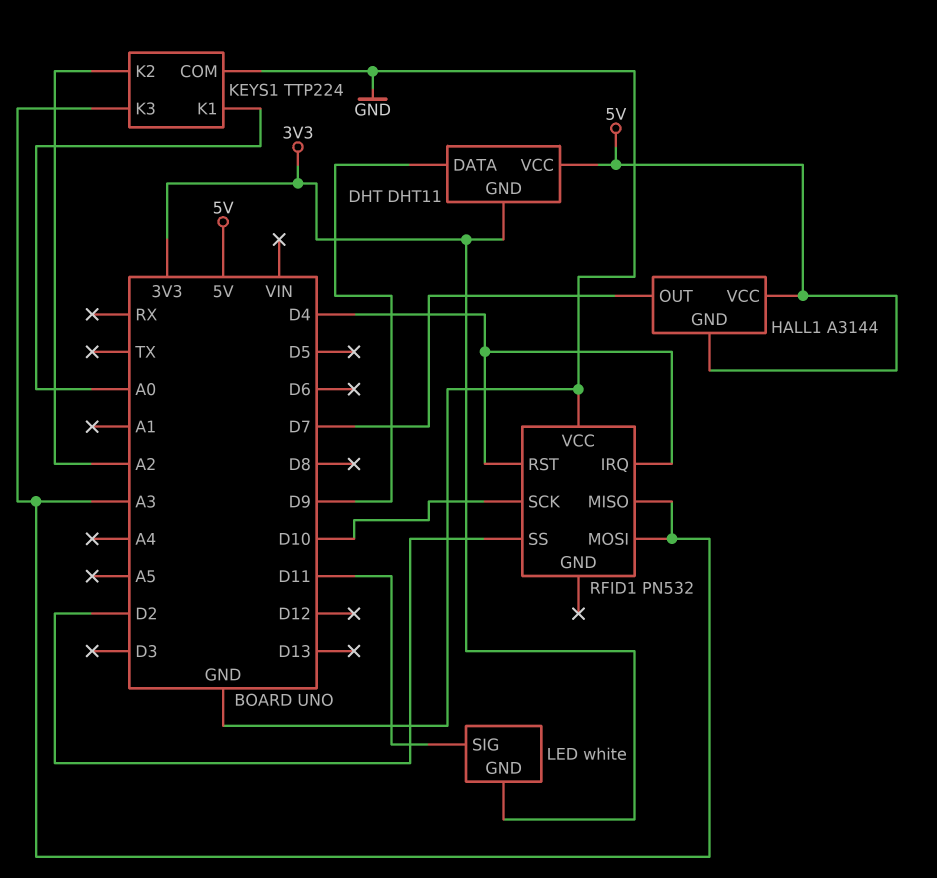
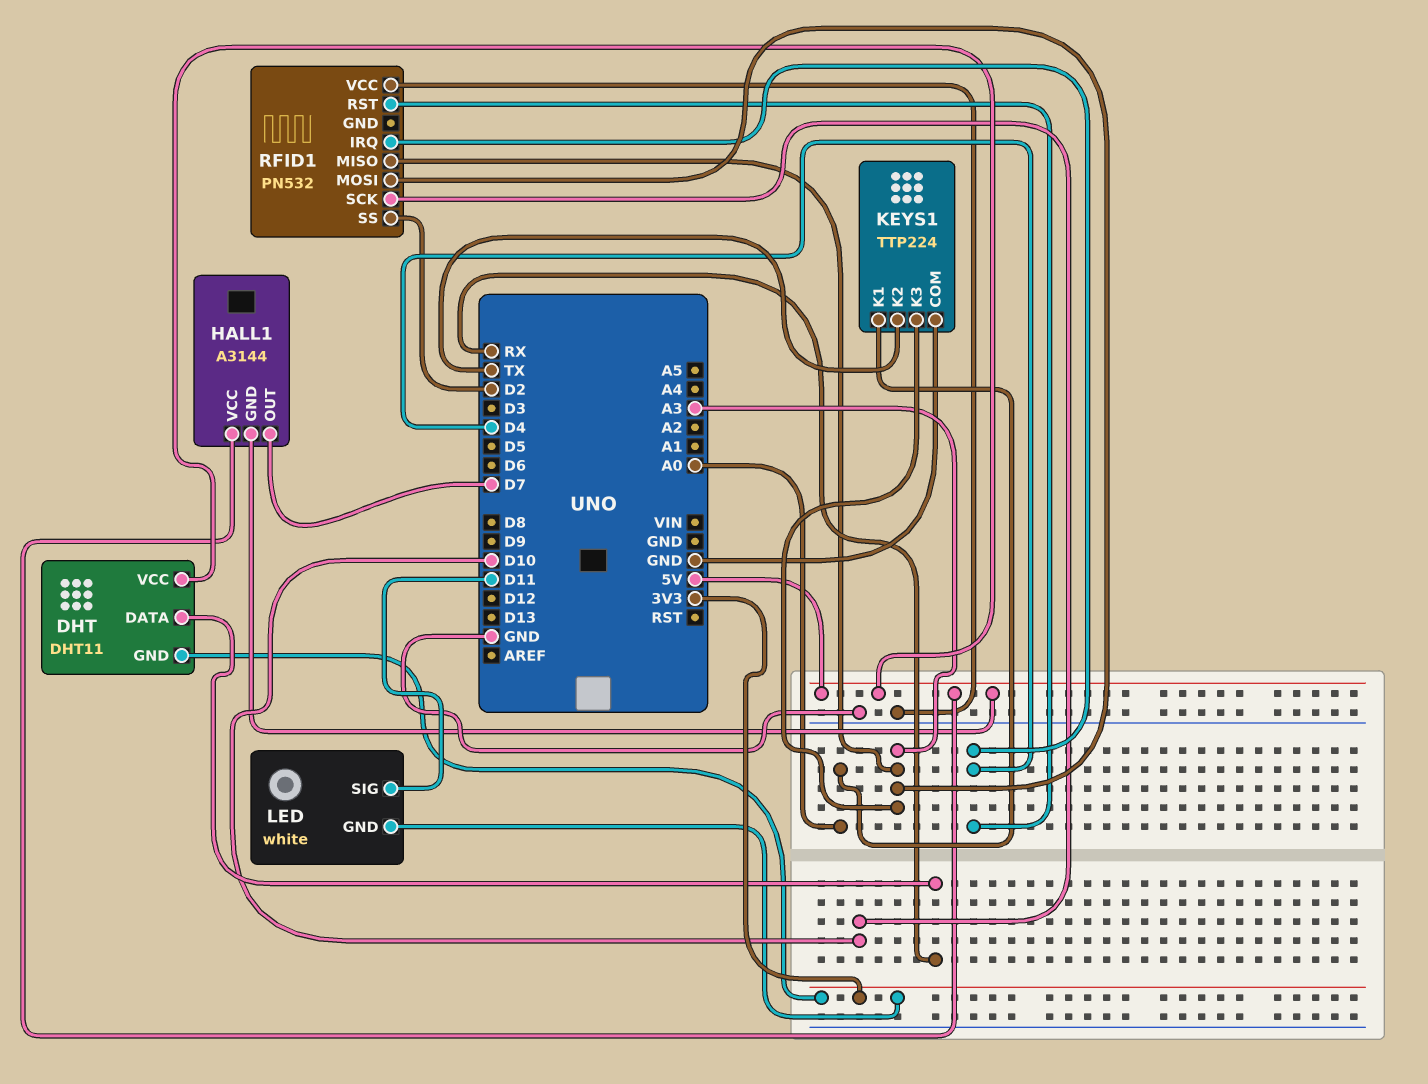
DHT pin DATA: D9 -> RX
KEYS1 pin K2: A2 -> TX

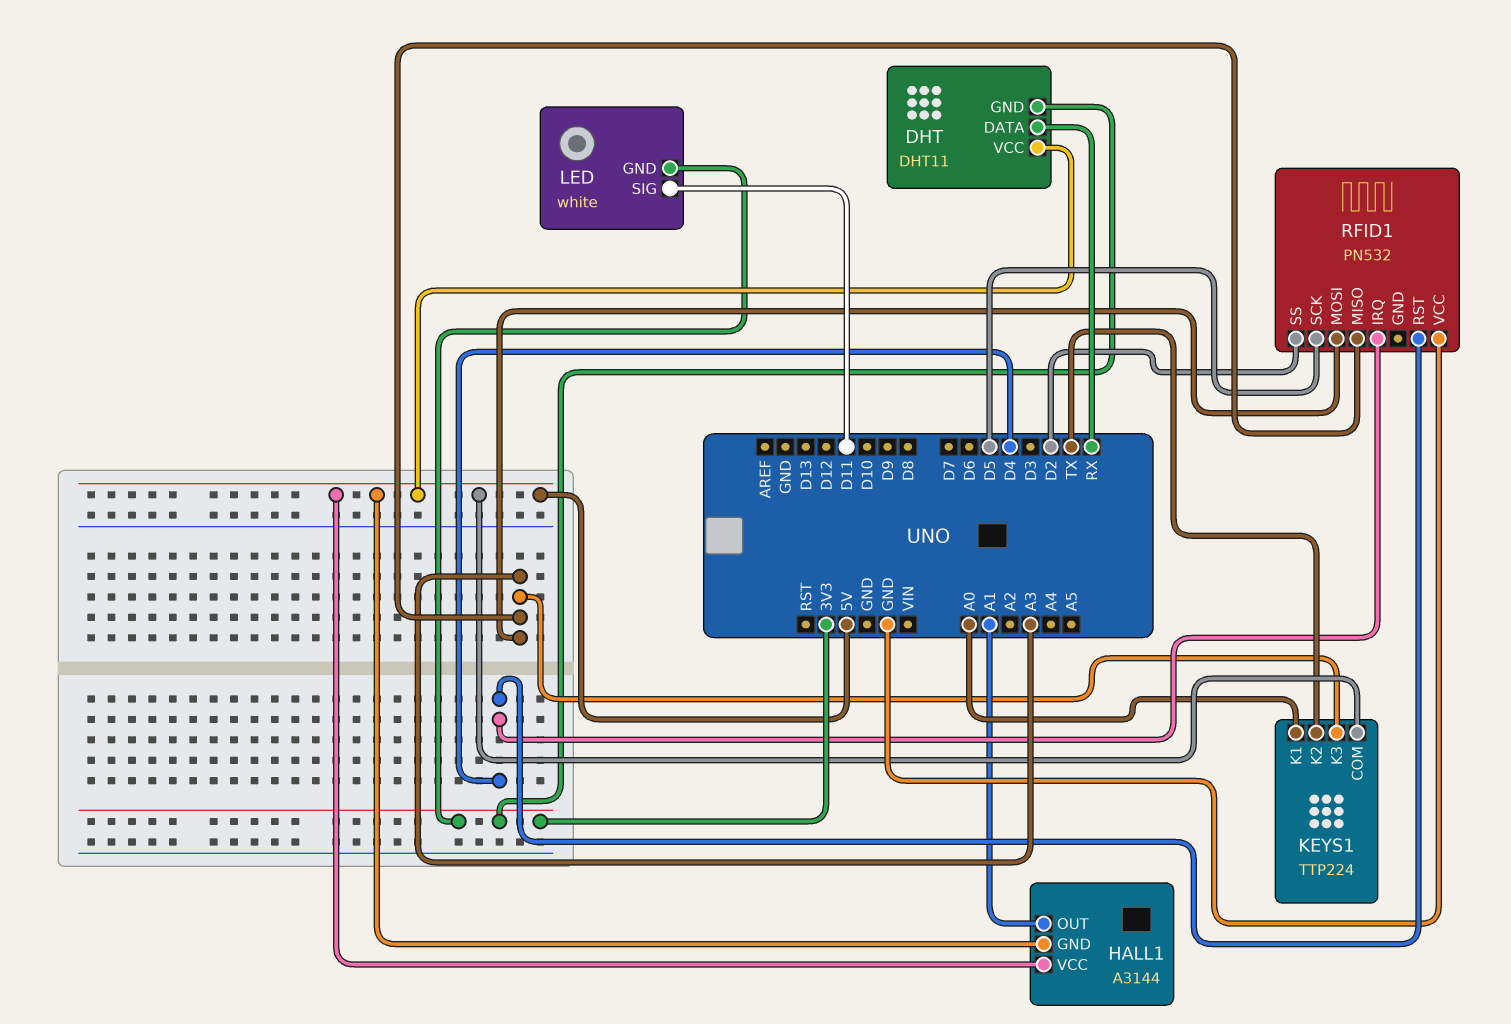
HALL1 pin OUT: D7 -> A1
KEYS1 pin COM: GND -> 5V
RFID1 pin SCK: D10 -> D5

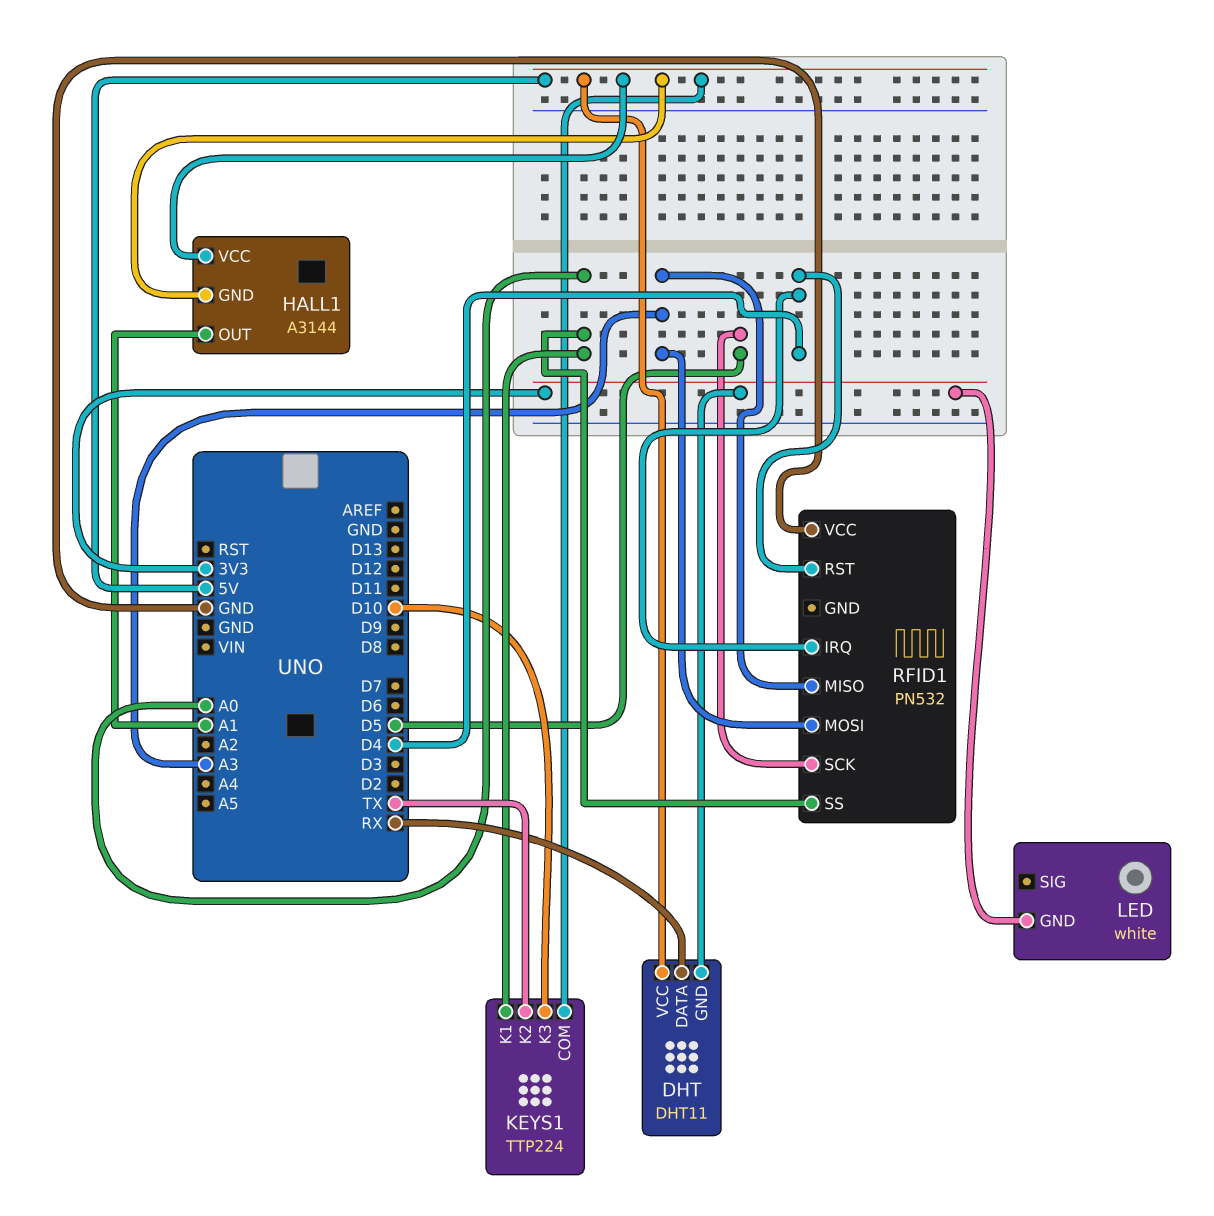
KEYS1 pin K3: A3 -> D10
LED pin SIG: D11 -> none
RFID1 pin SS: D2 -> A0

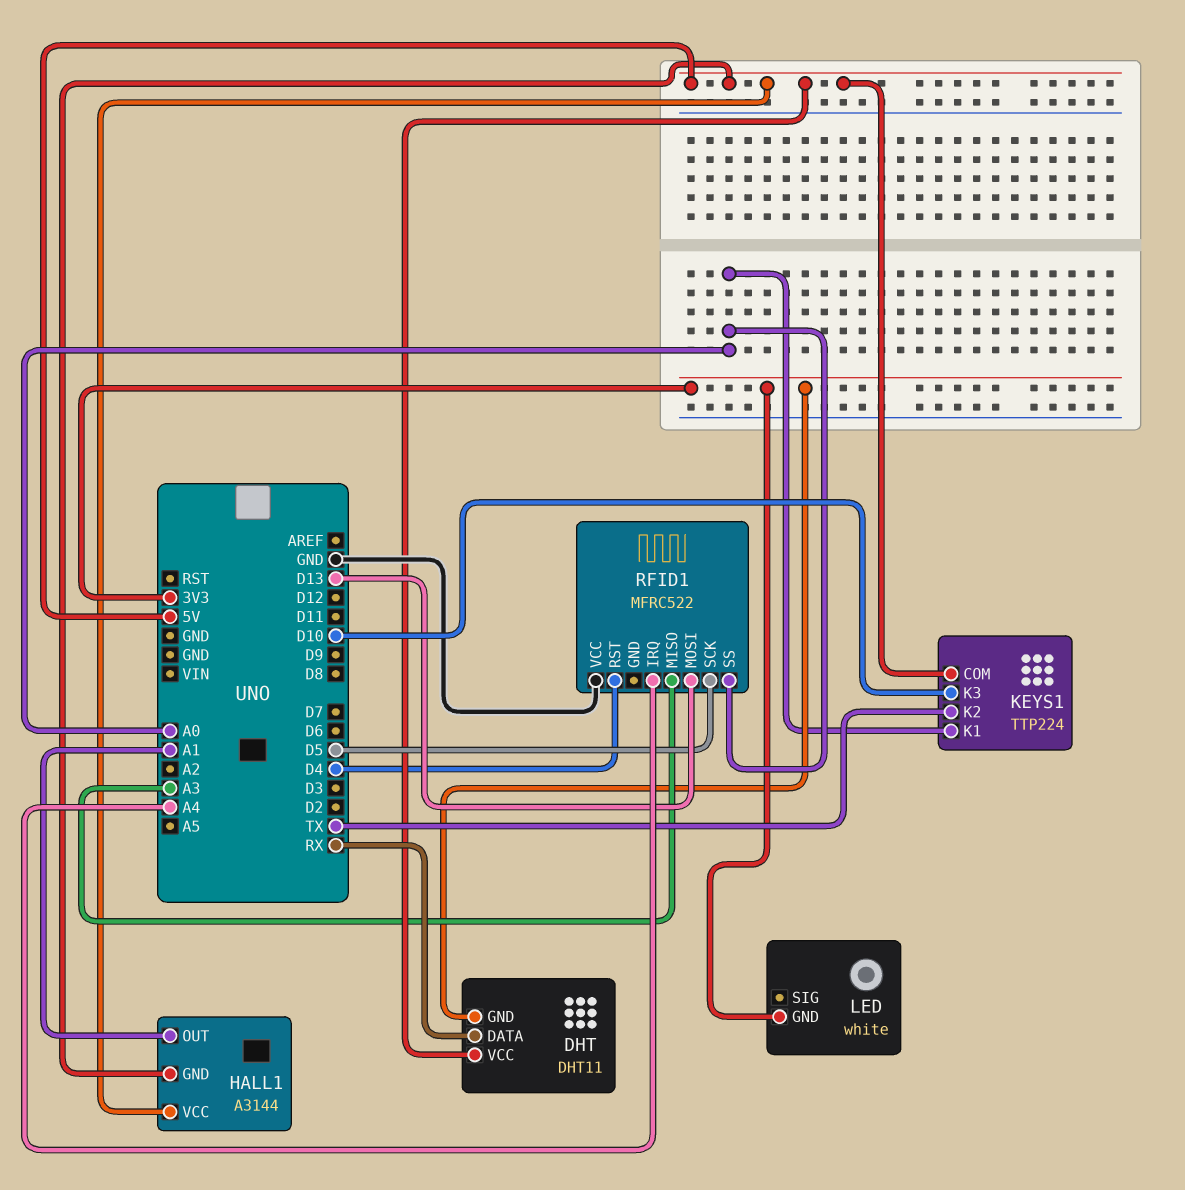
RFID1: PN532 -> MFRC522
RFID1 pin IRQ: D4 -> A4
RFID1 pin MOSI: A3 -> D13

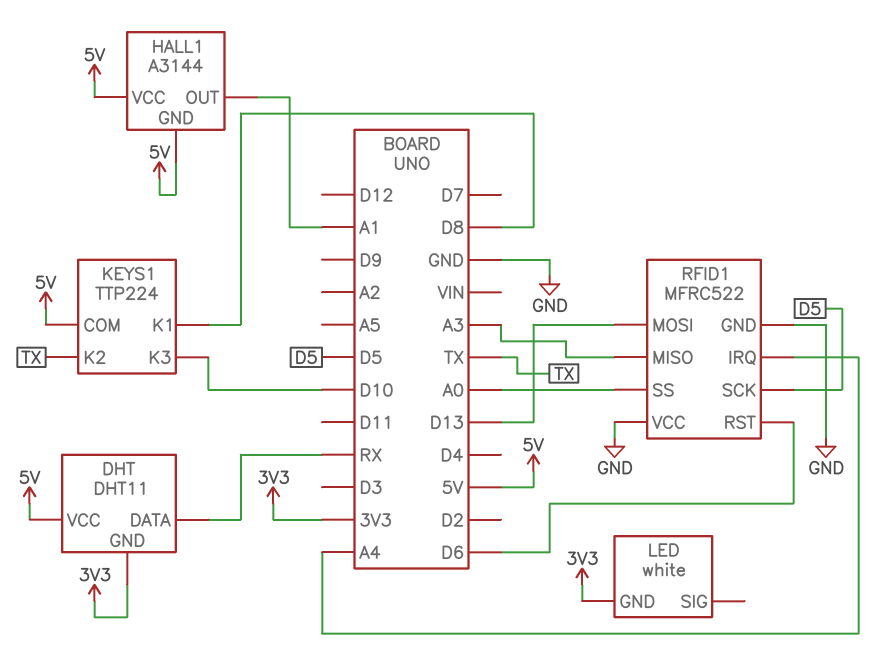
KEYS1 pin K1: A0 -> D8
RFID1 pin GND: none -> GND
RFID1 pin RST: D4 -> D6

